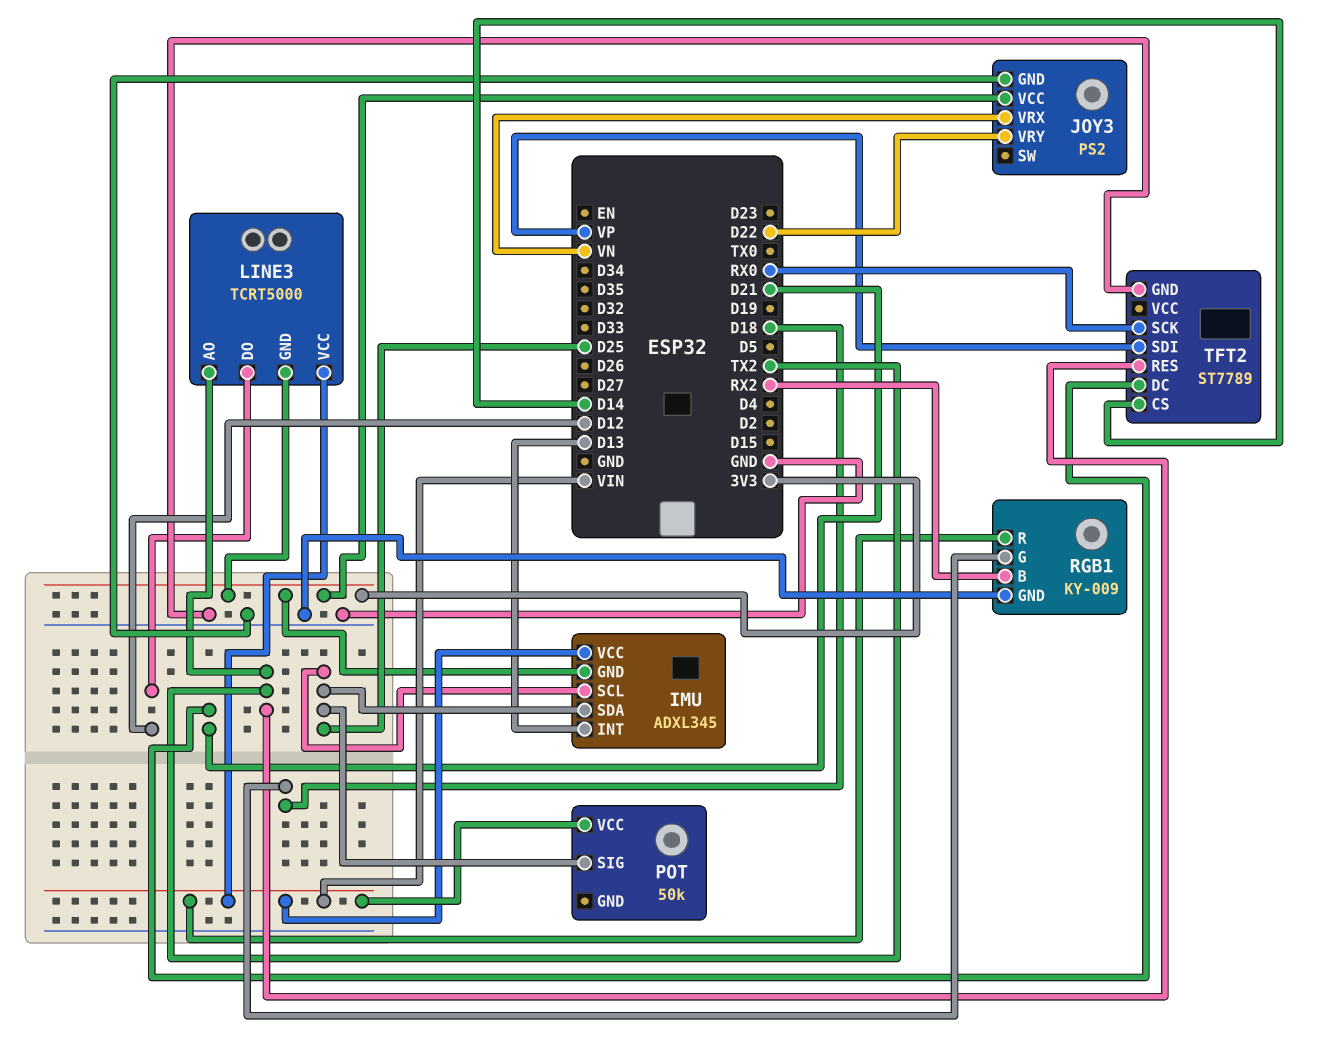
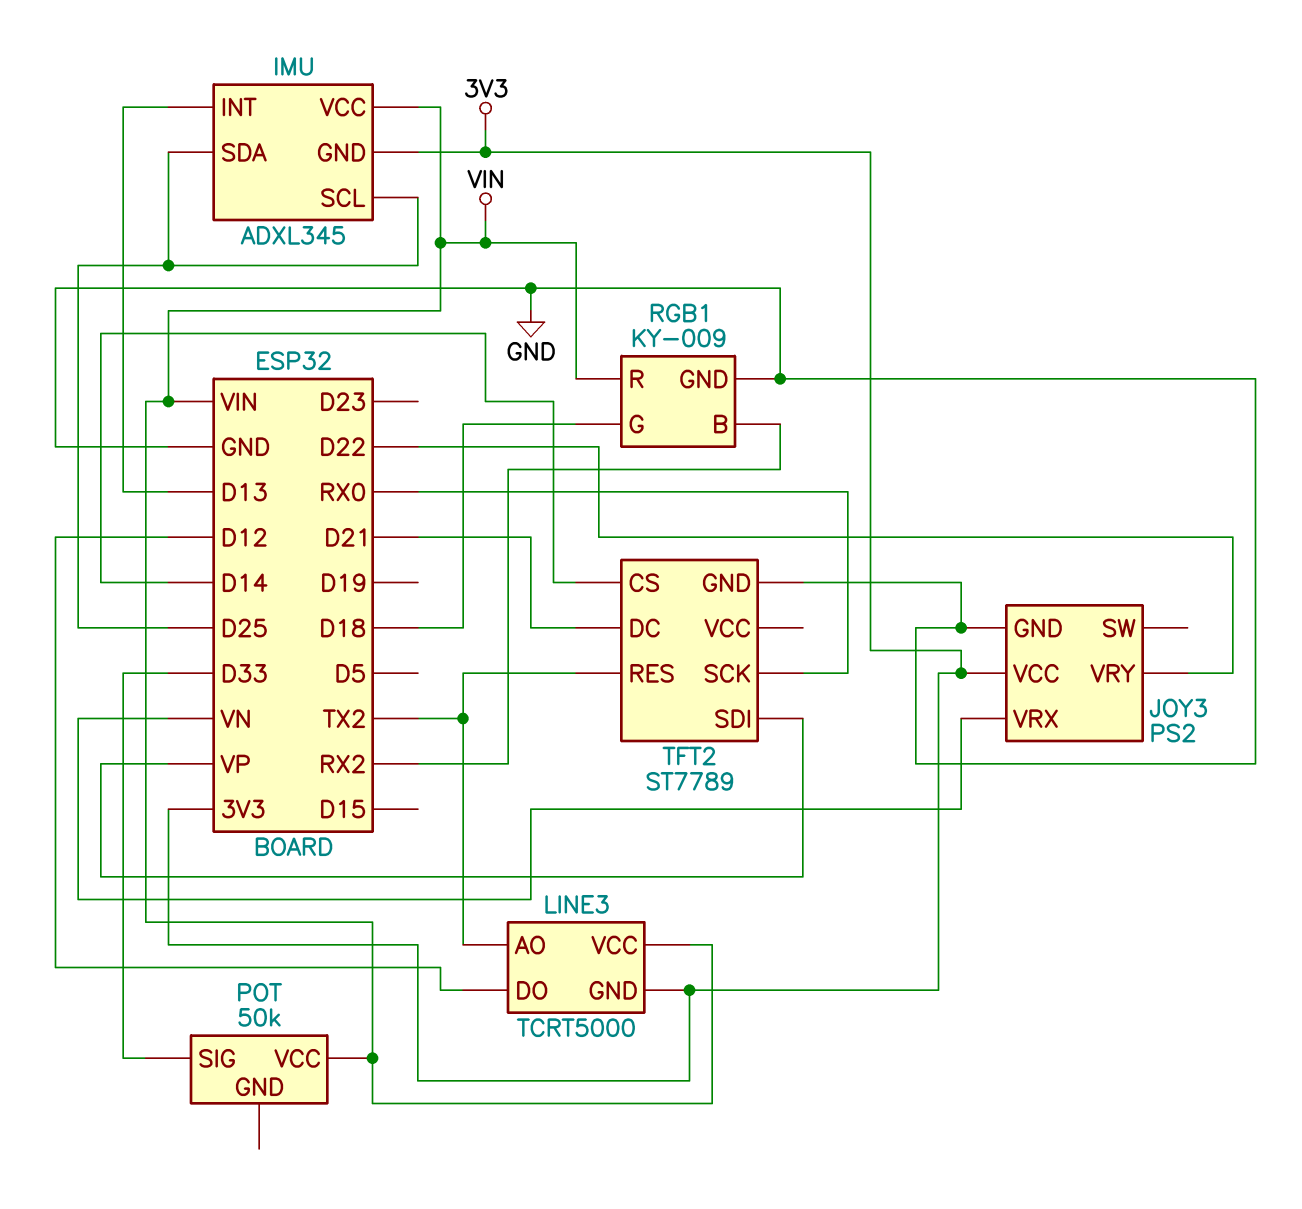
POT pin SIG: D25 -> D33

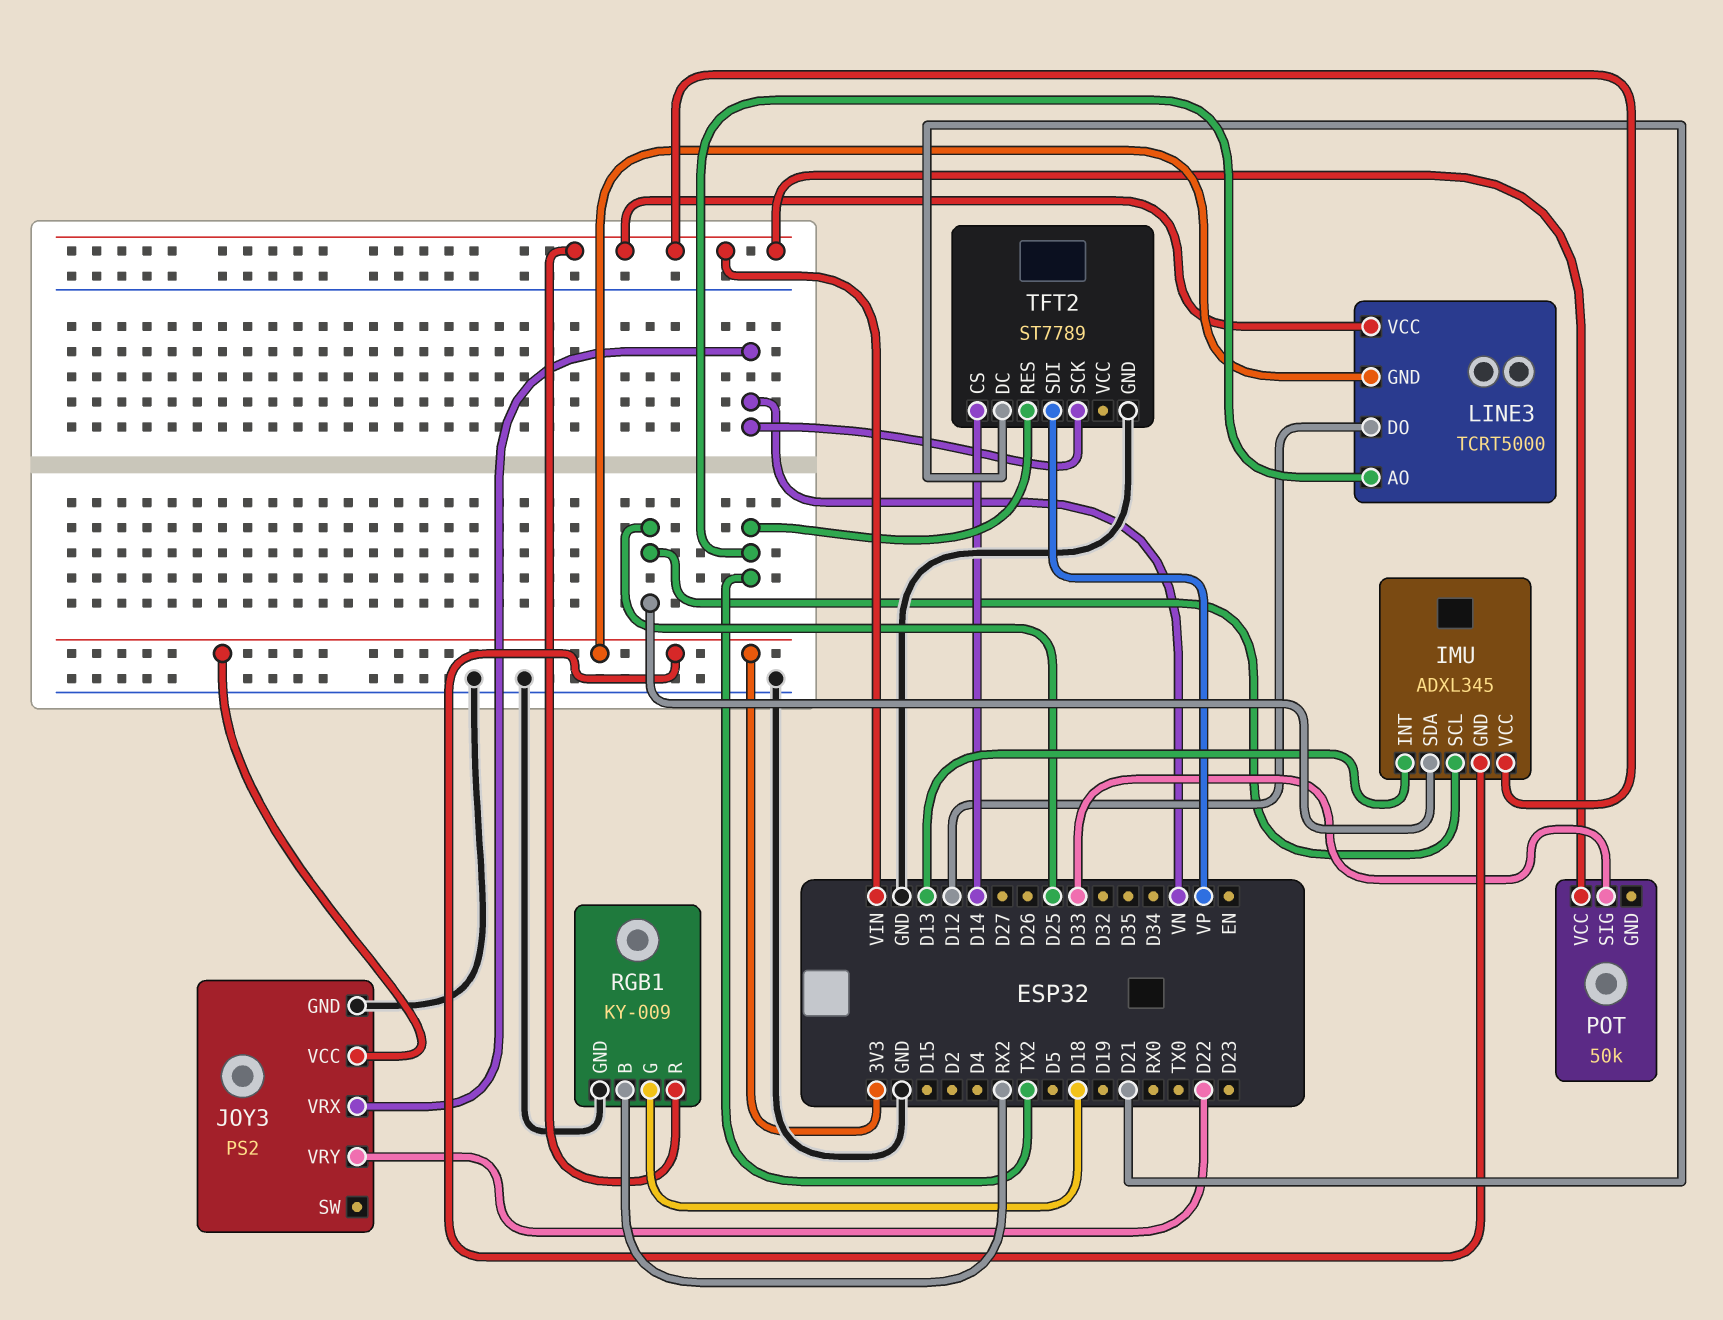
TFT2 pin SCK: RX0 -> VN

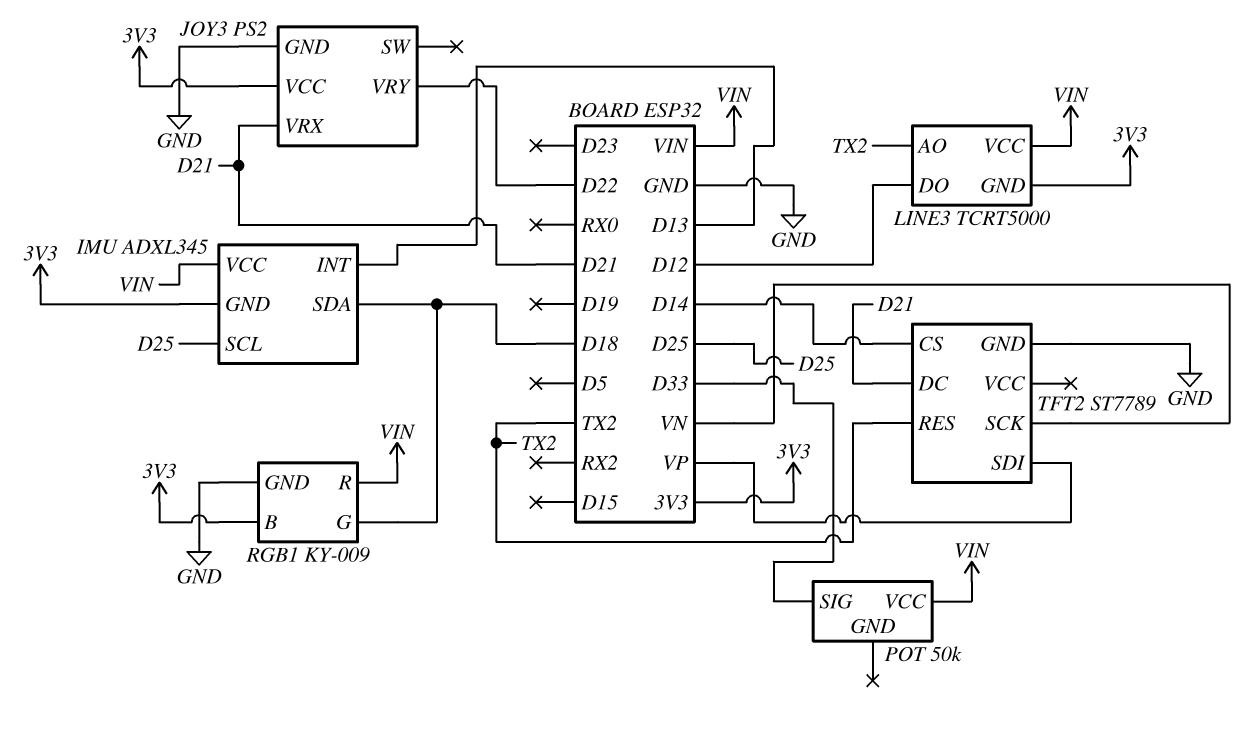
IMU pin SDA: D25 -> D18
JOY3 pin VRX: VN -> D21
RGB1 pin B: RX2 -> 3V3

